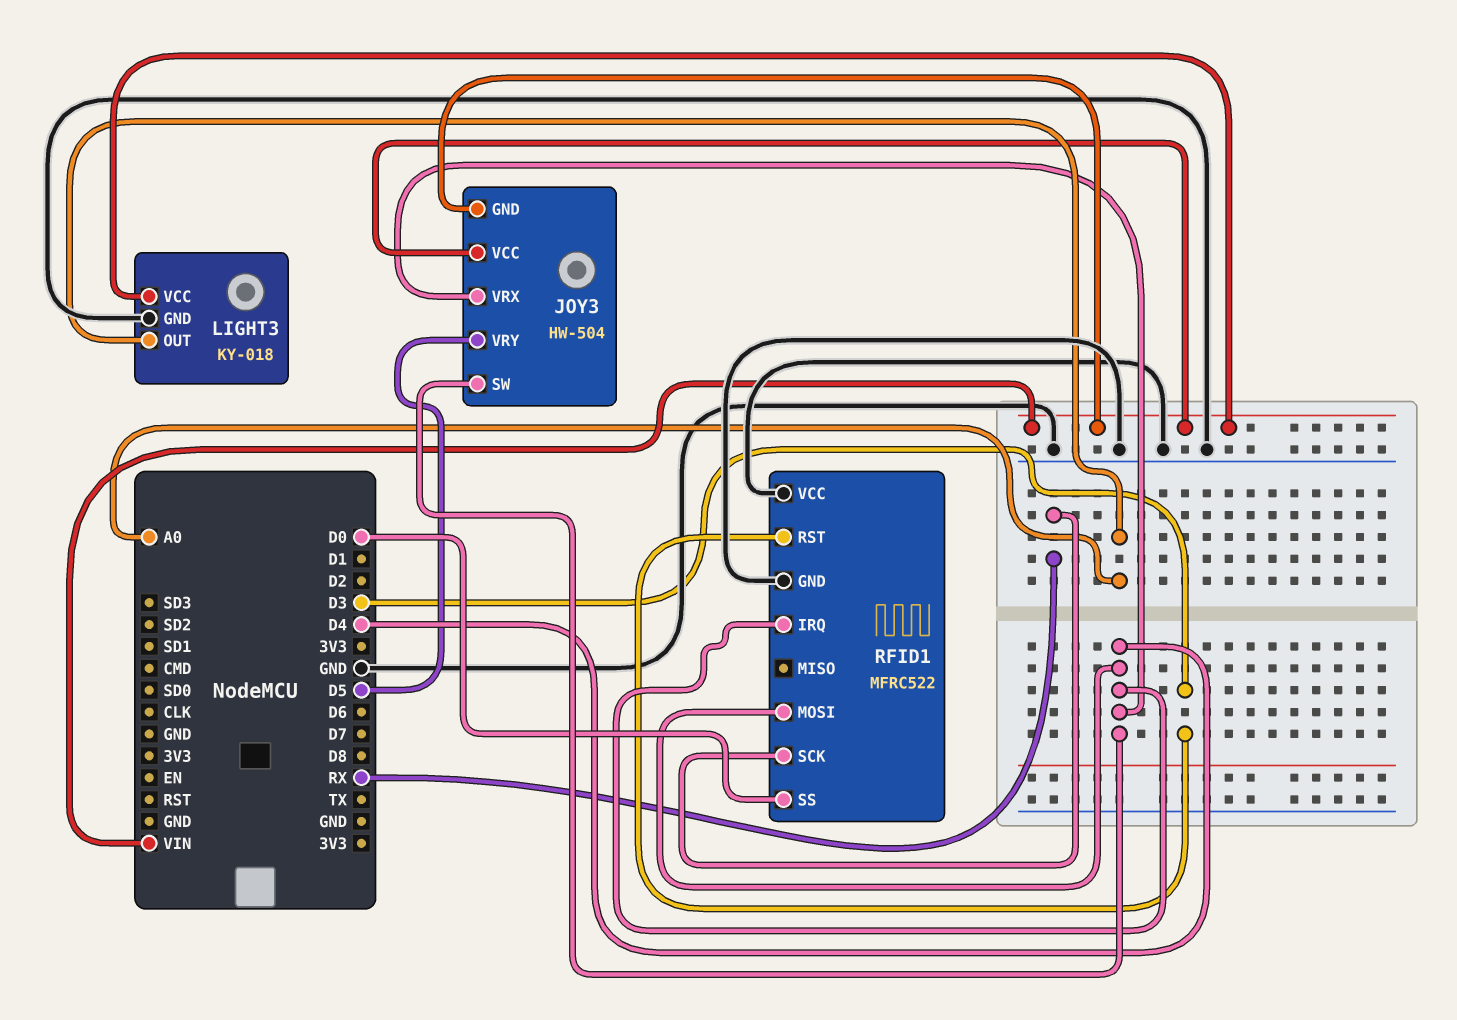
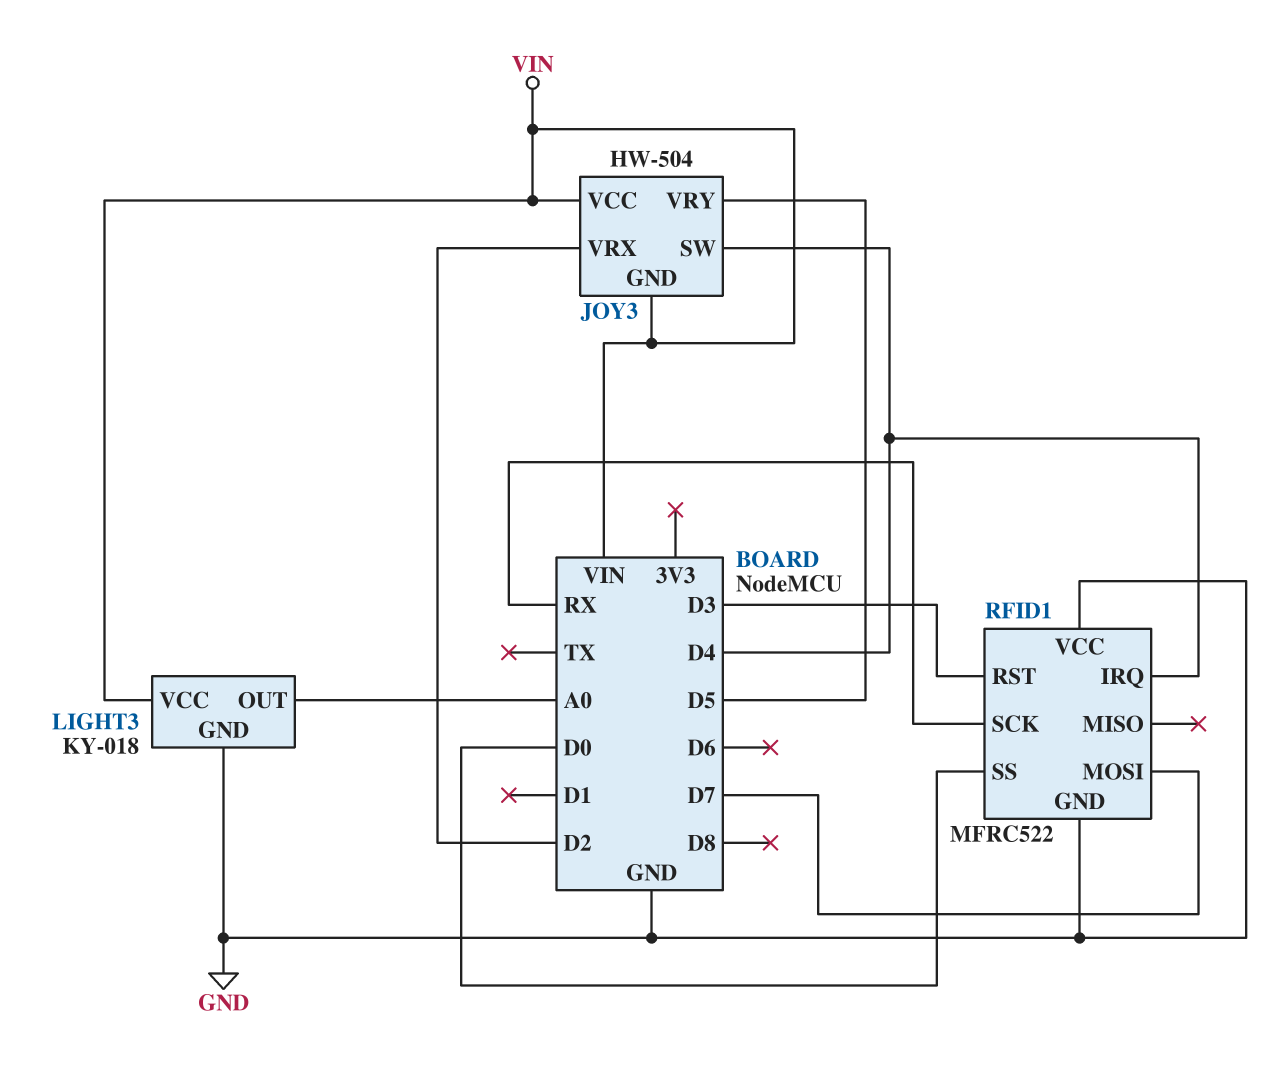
JOY3 pin VRX: D4 -> D2
RFID1 pin MOSI: D4 -> D7

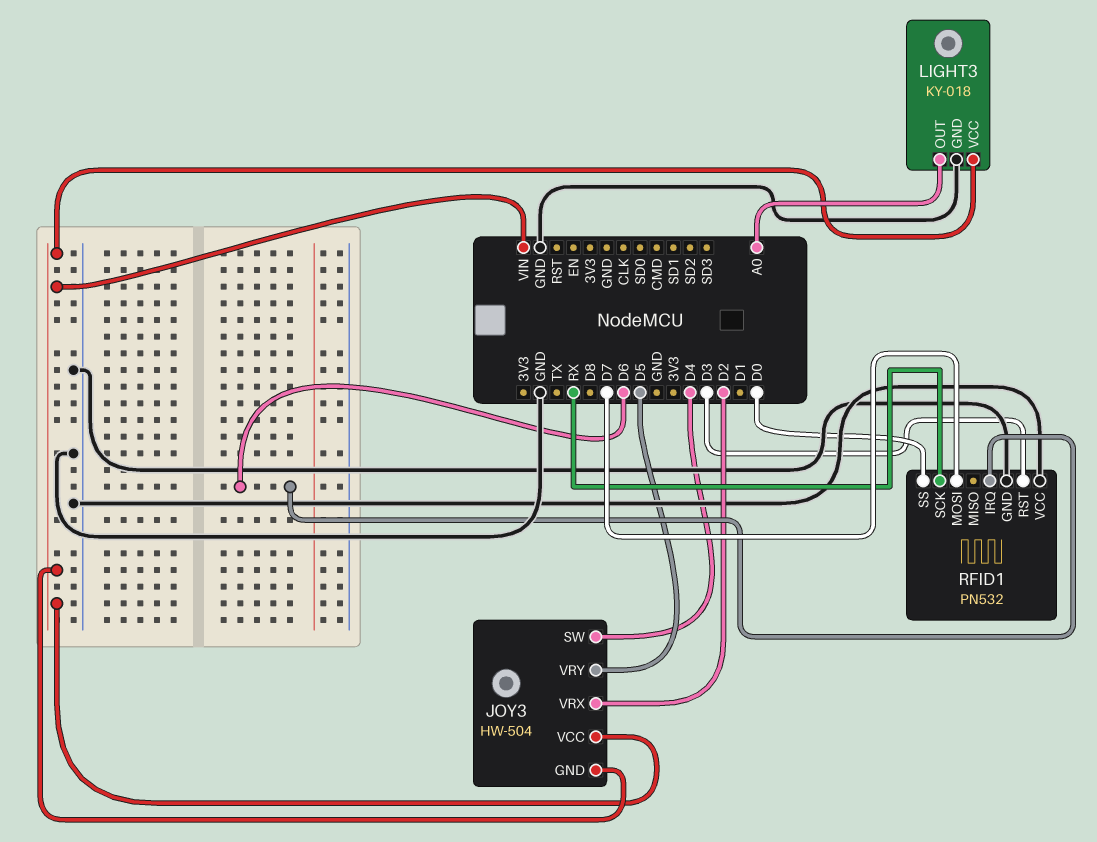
RFID1: MFRC522 -> PN532
RFID1 pin IRQ: D4 -> D6

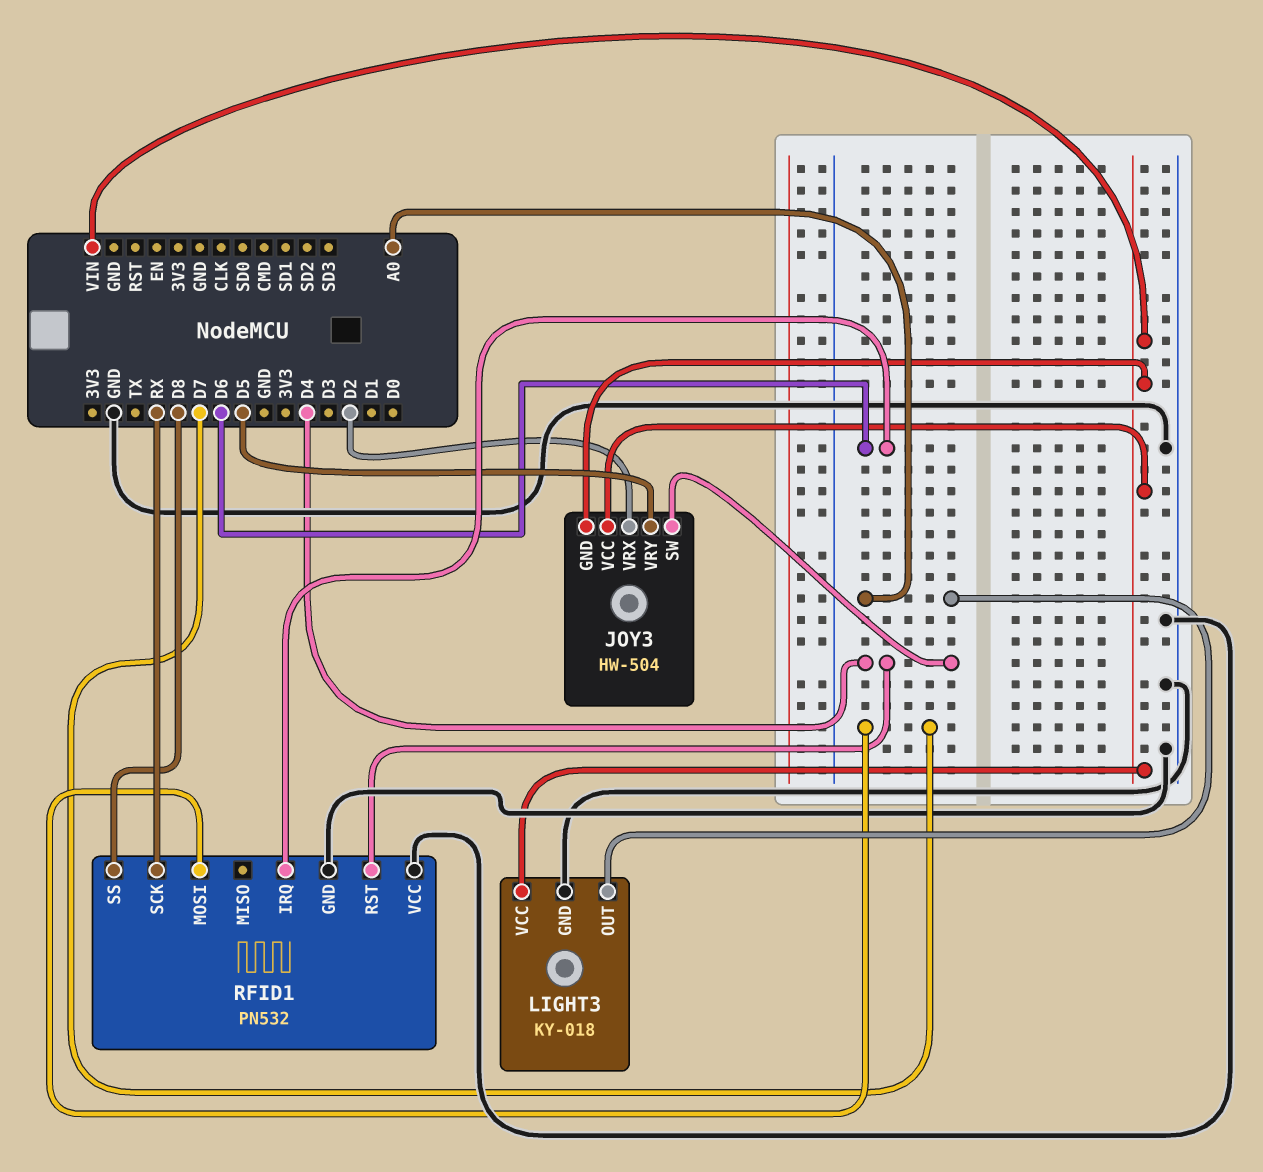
RFID1 pin RST: D3 -> D4
RFID1 pin SS: D0 -> D8

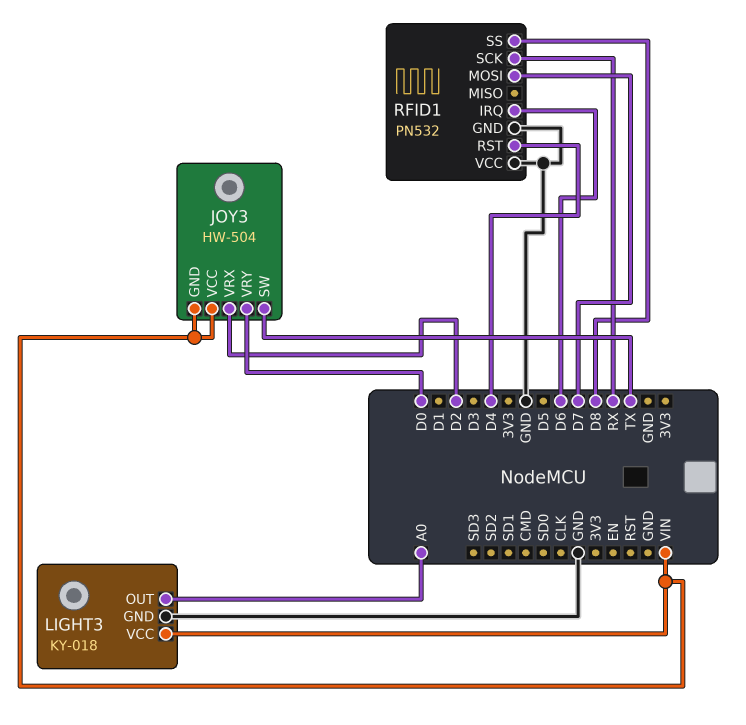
JOY3 pin SW: D4 -> TX
JOY3 pin VRY: D5 -> D0

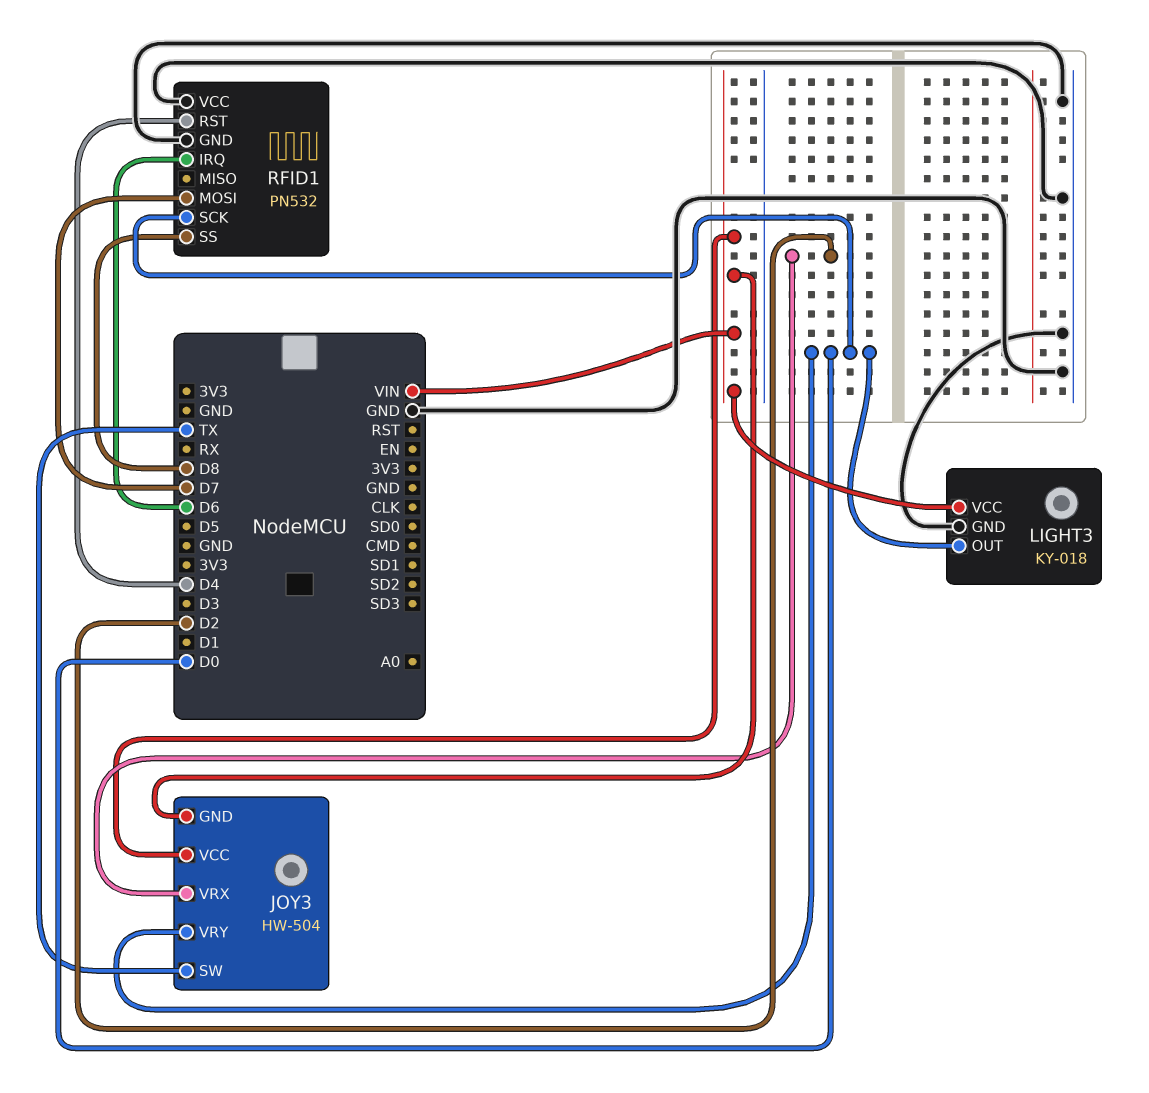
LIGHT3 pin OUT: A0 -> D0
RFID1 pin SCK: RX -> D0

